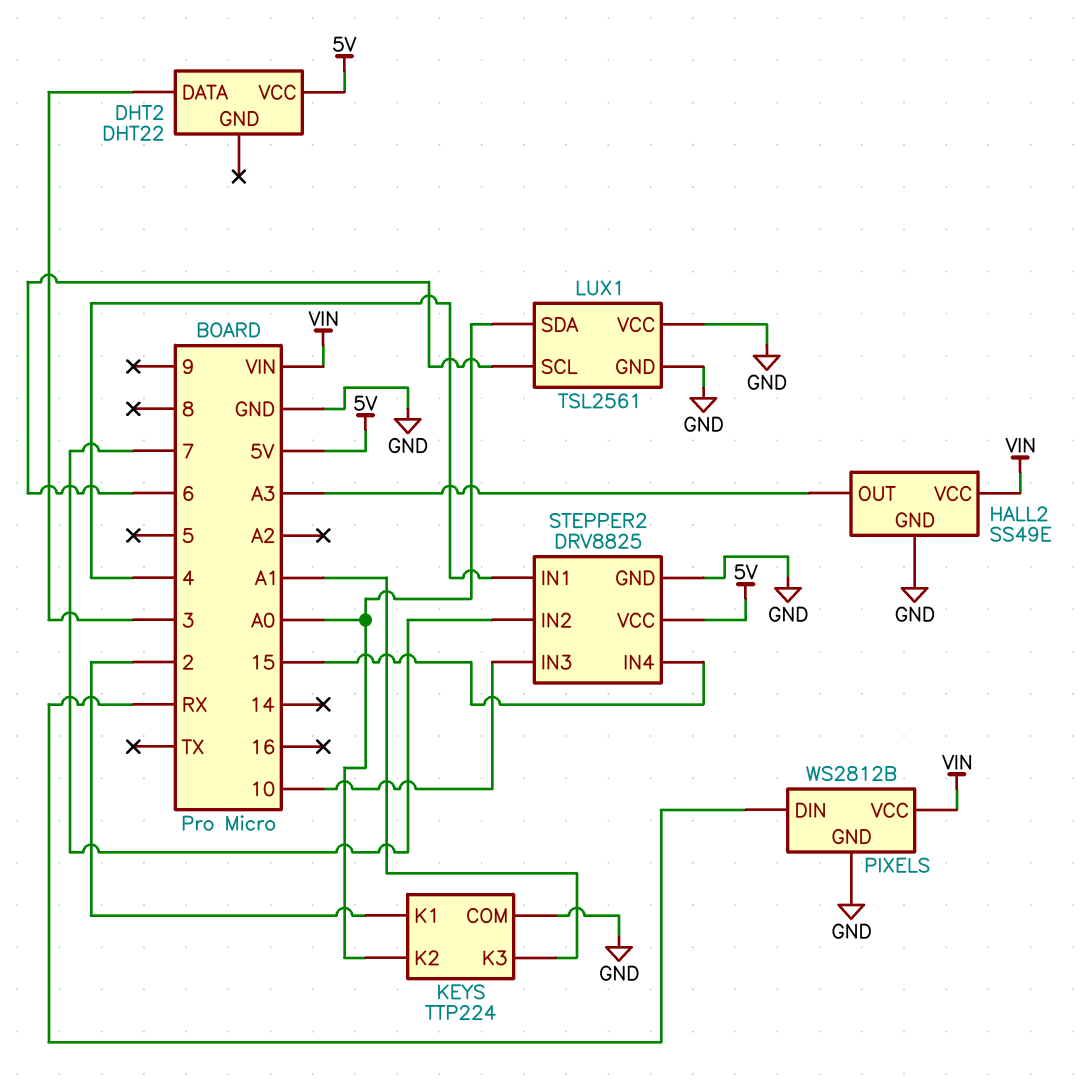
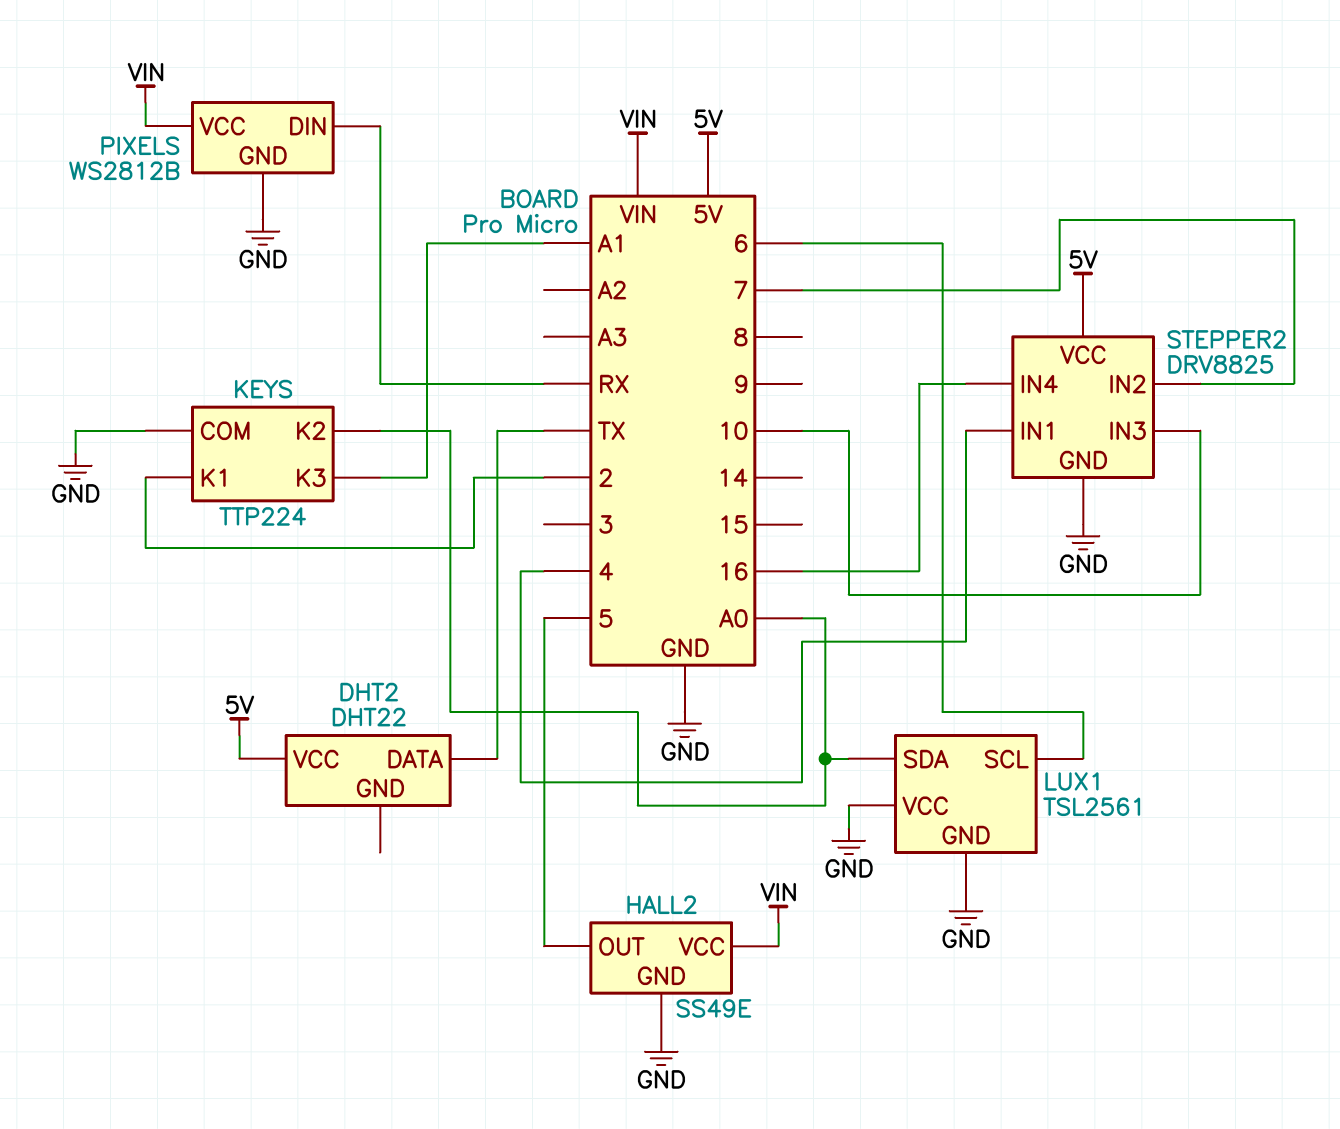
DHT2 pin DATA: 3 -> TX
HALL2 pin OUT: A3 -> 5
STEPPER2 pin IN4: 15 -> 16

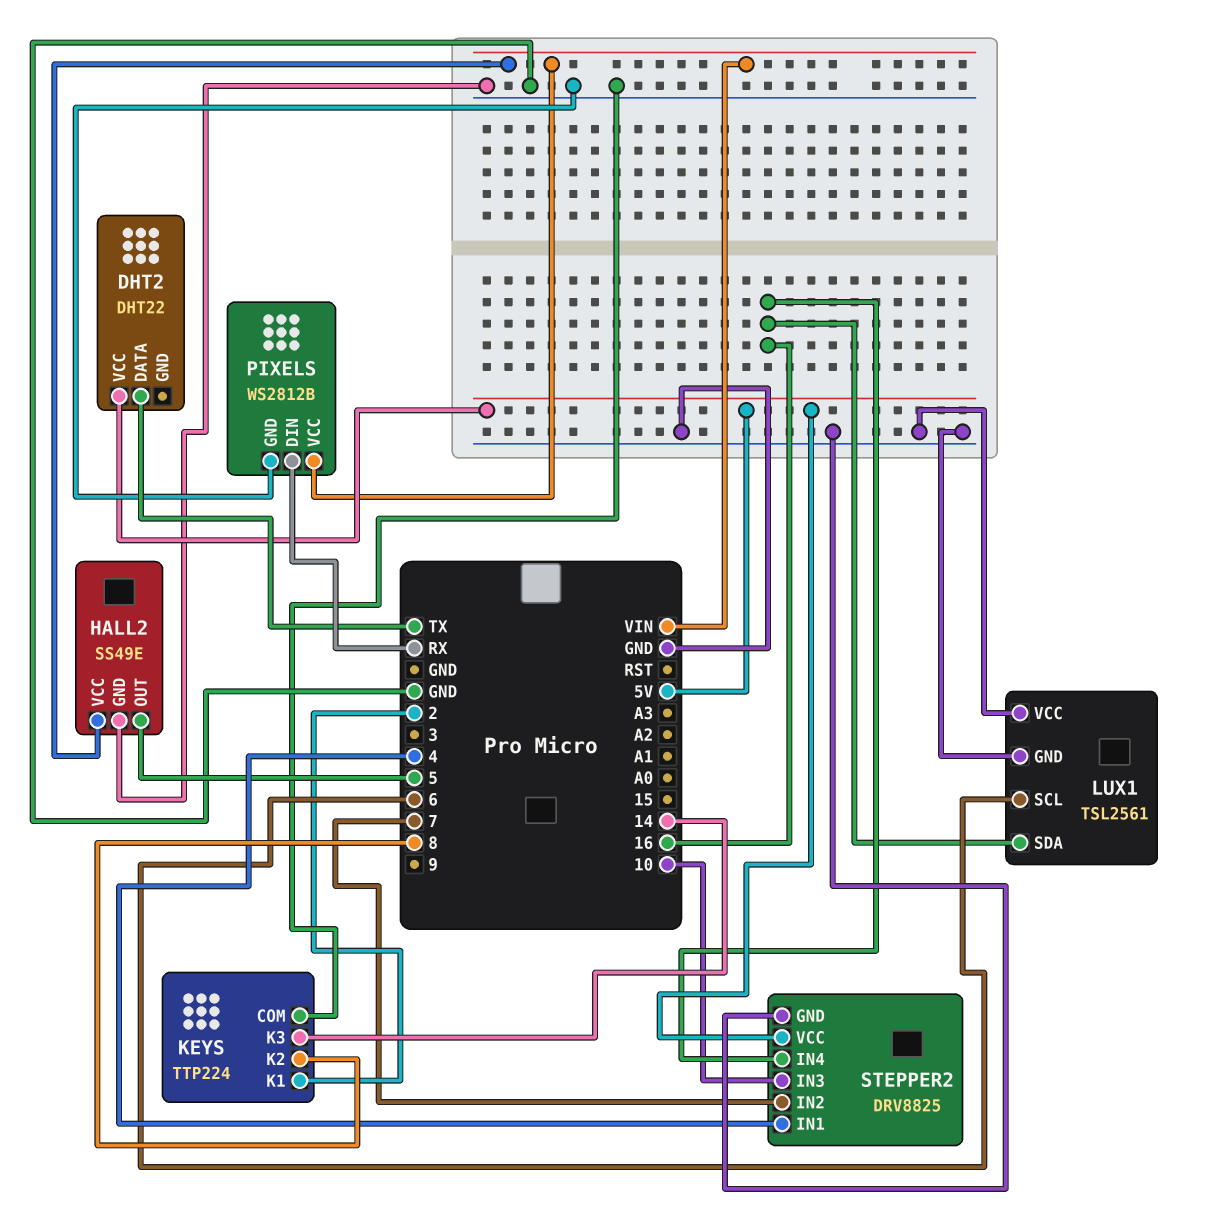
KEYS pin K2: A0 -> 8
KEYS pin K3: A1 -> 14
LUX1 pin SDA: A0 -> 16

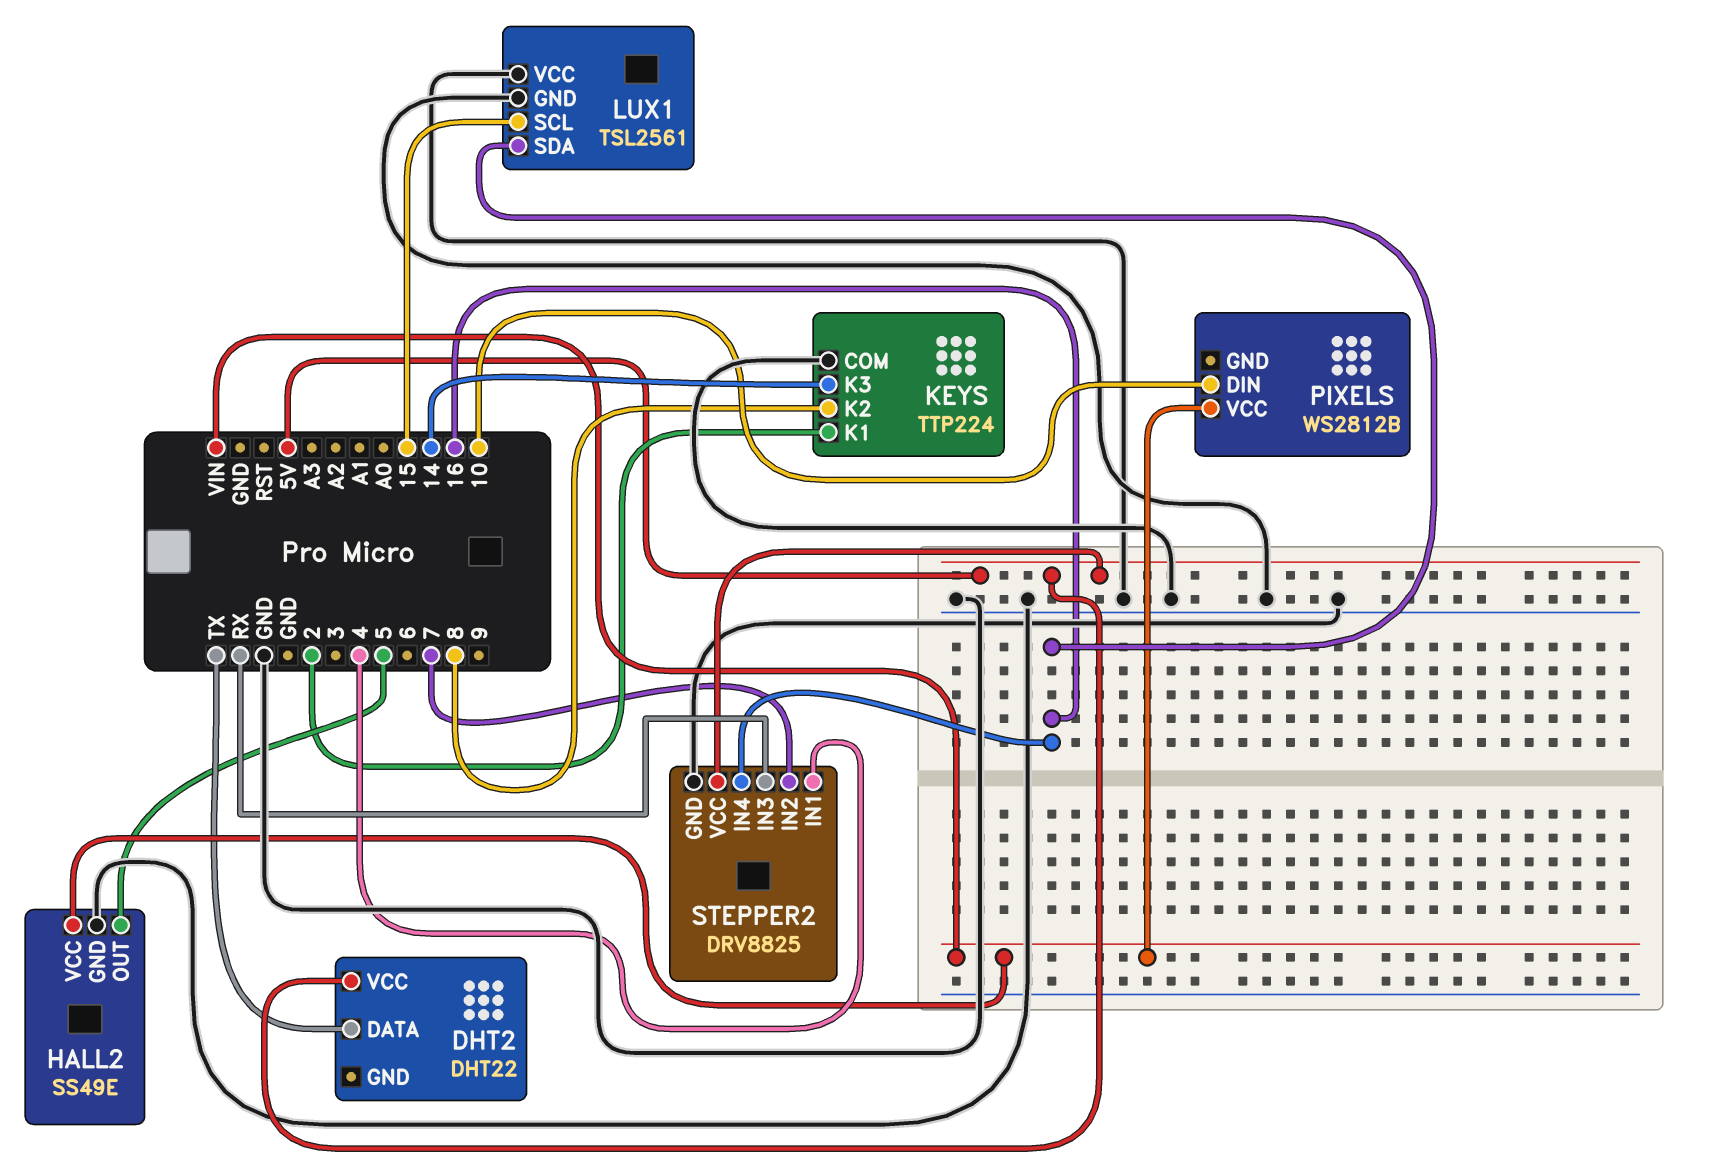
LUX1 pin SCL: 6 -> 15
PIXELS pin DIN: RX -> 10
PIXELS pin GND: GND -> none
STEPPER2 pin IN3: 10 -> RX

